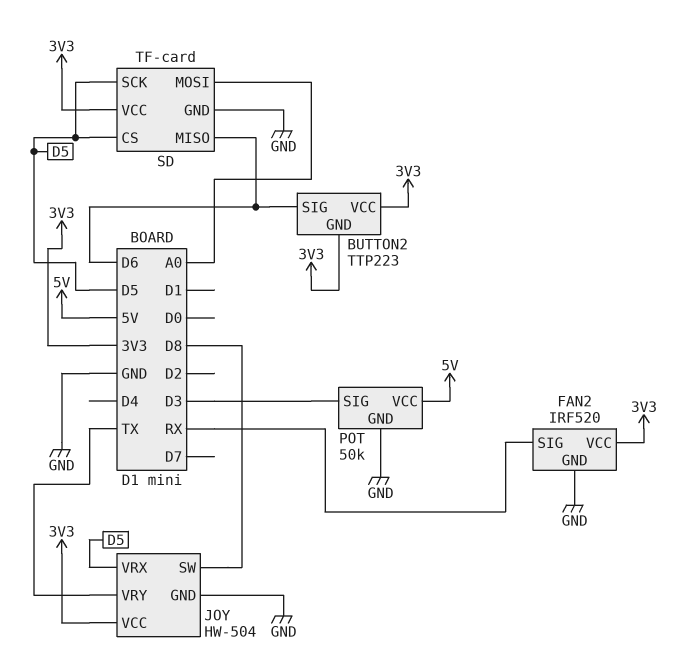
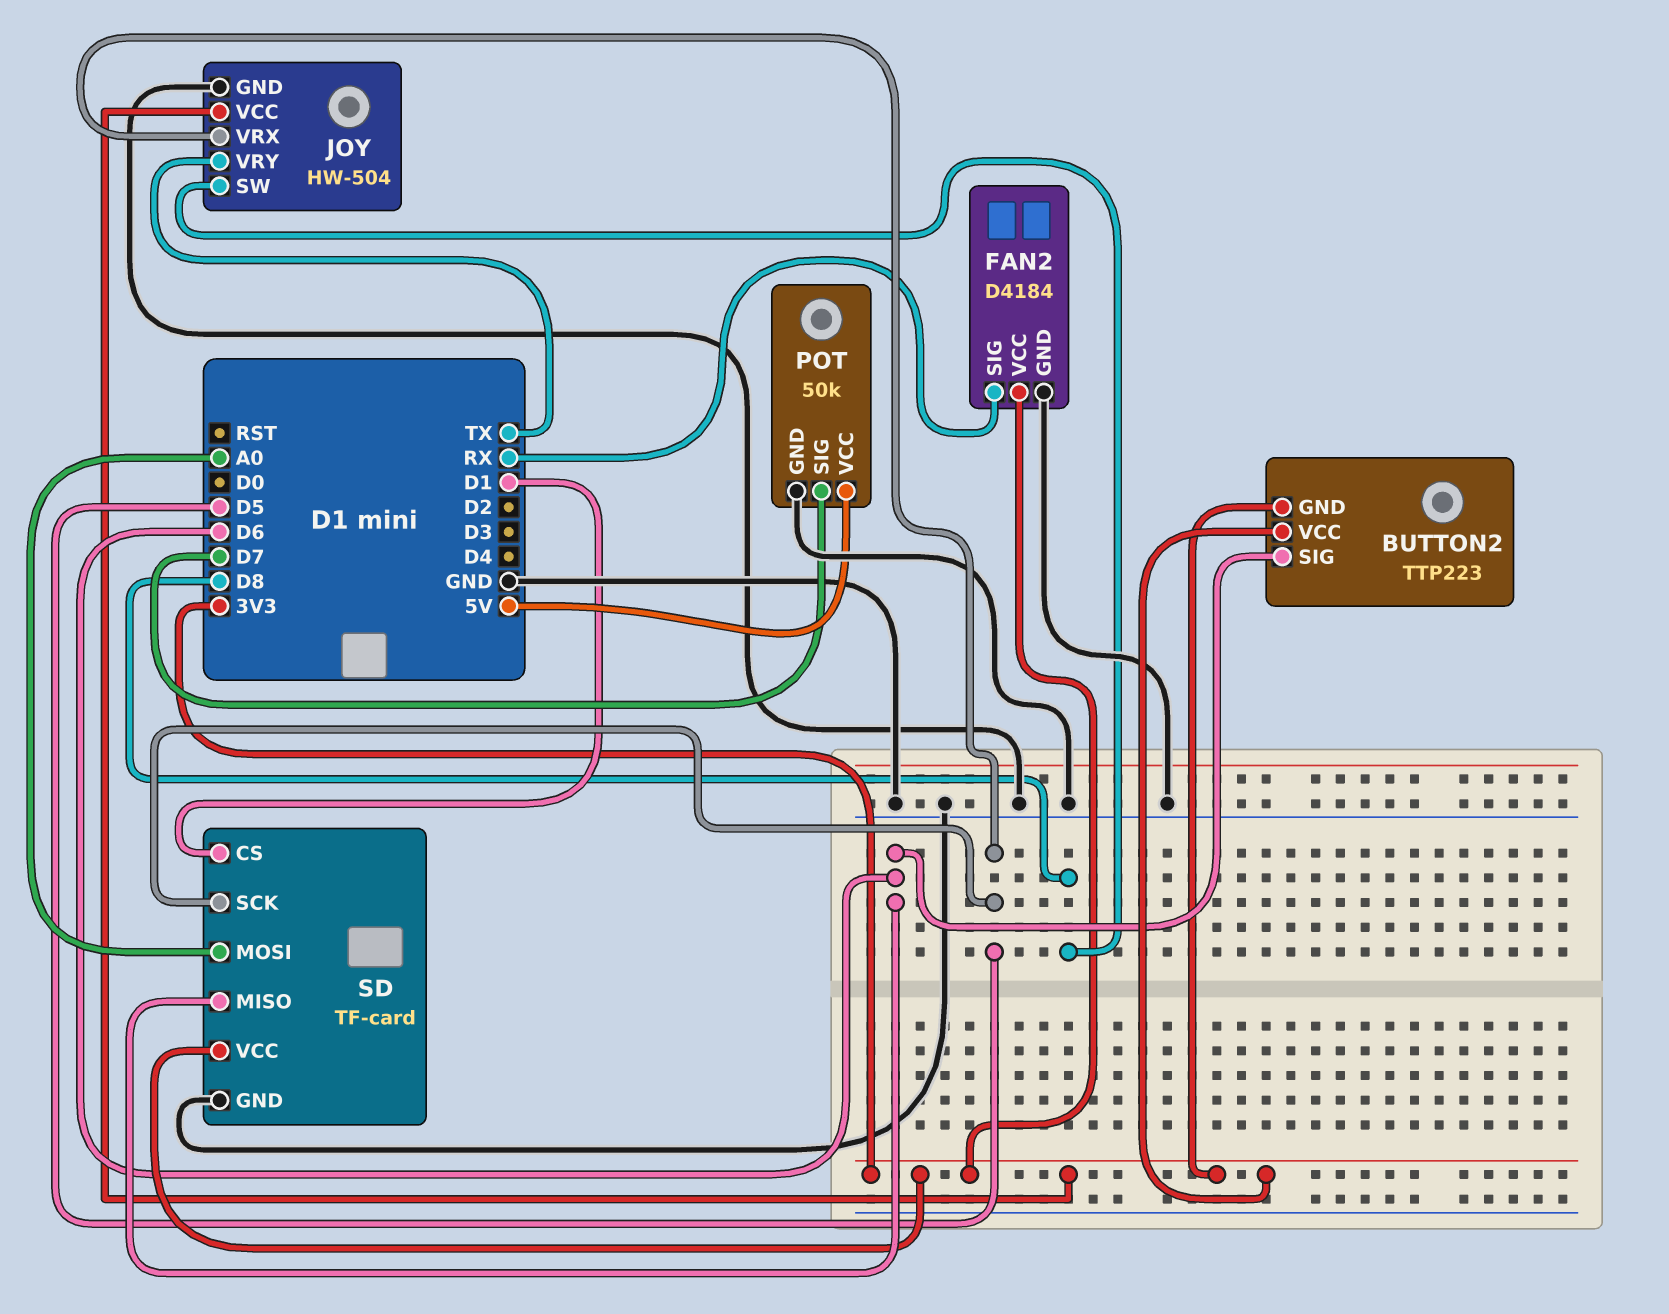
FAN2: IRF520 -> D4184
POT pin SIG: D3 -> D7
SD pin CS: D5 -> D1

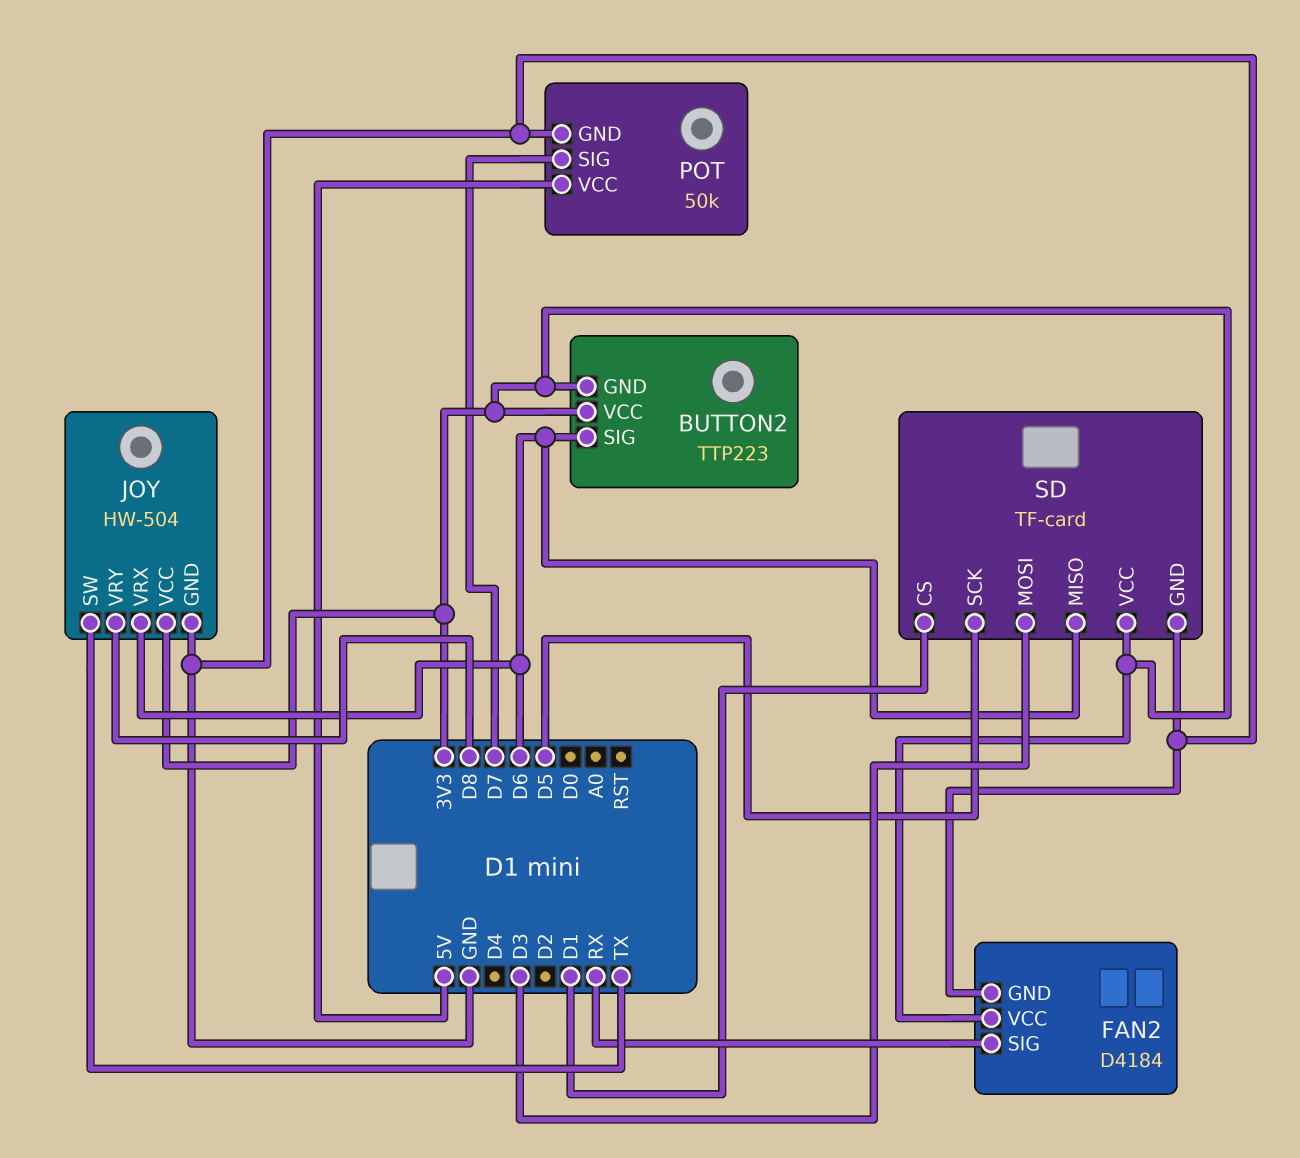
JOY pin SW: D8 -> TX
JOY pin VRX: D5 -> D6
JOY pin VRY: TX -> D8
SD pin MOSI: A0 -> D3

